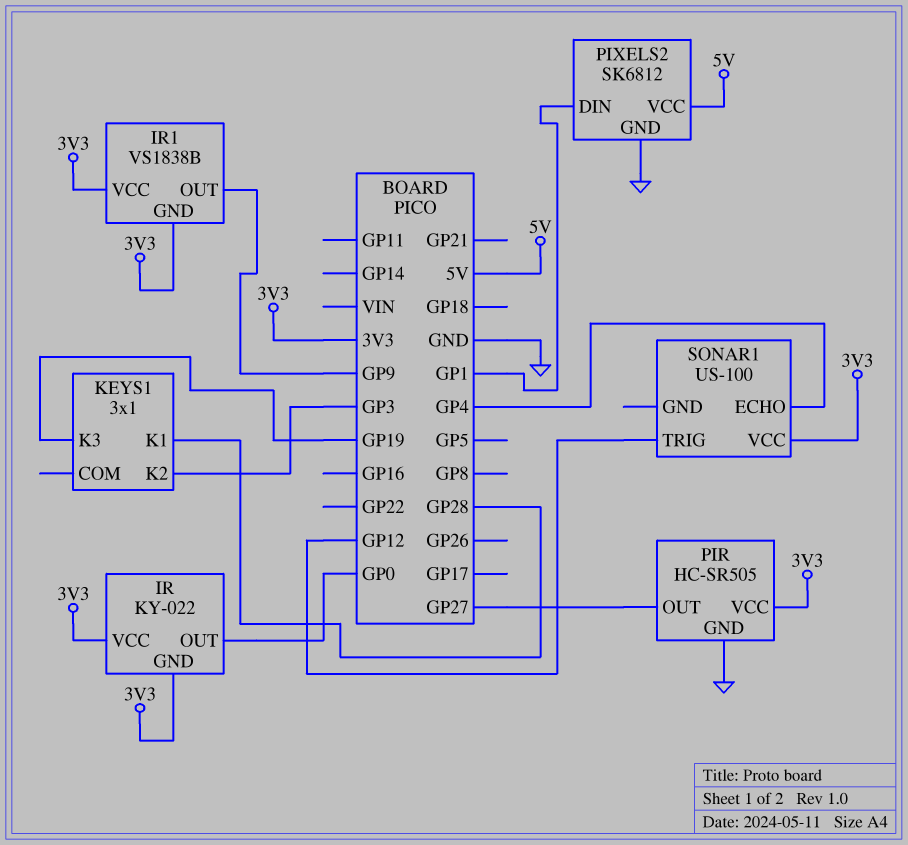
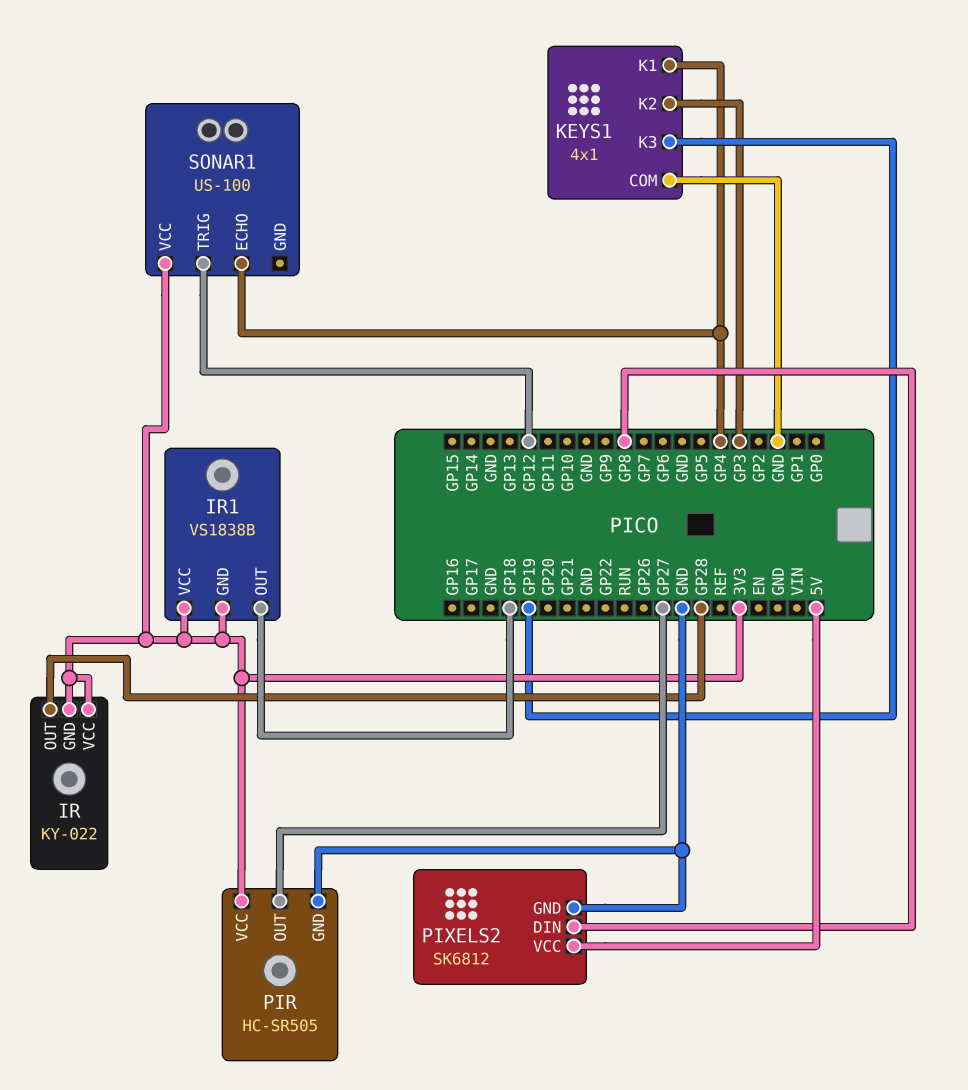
IR pin OUT: GP0 -> GP28
IR1 pin OUT: GP9 -> GP18
KEYS1: 3x1 -> 4x1
KEYS1 pin COM: none -> GND
KEYS1 pin K1: GP28 -> GP4
PIXELS2 pin DIN: GP1 -> GP8

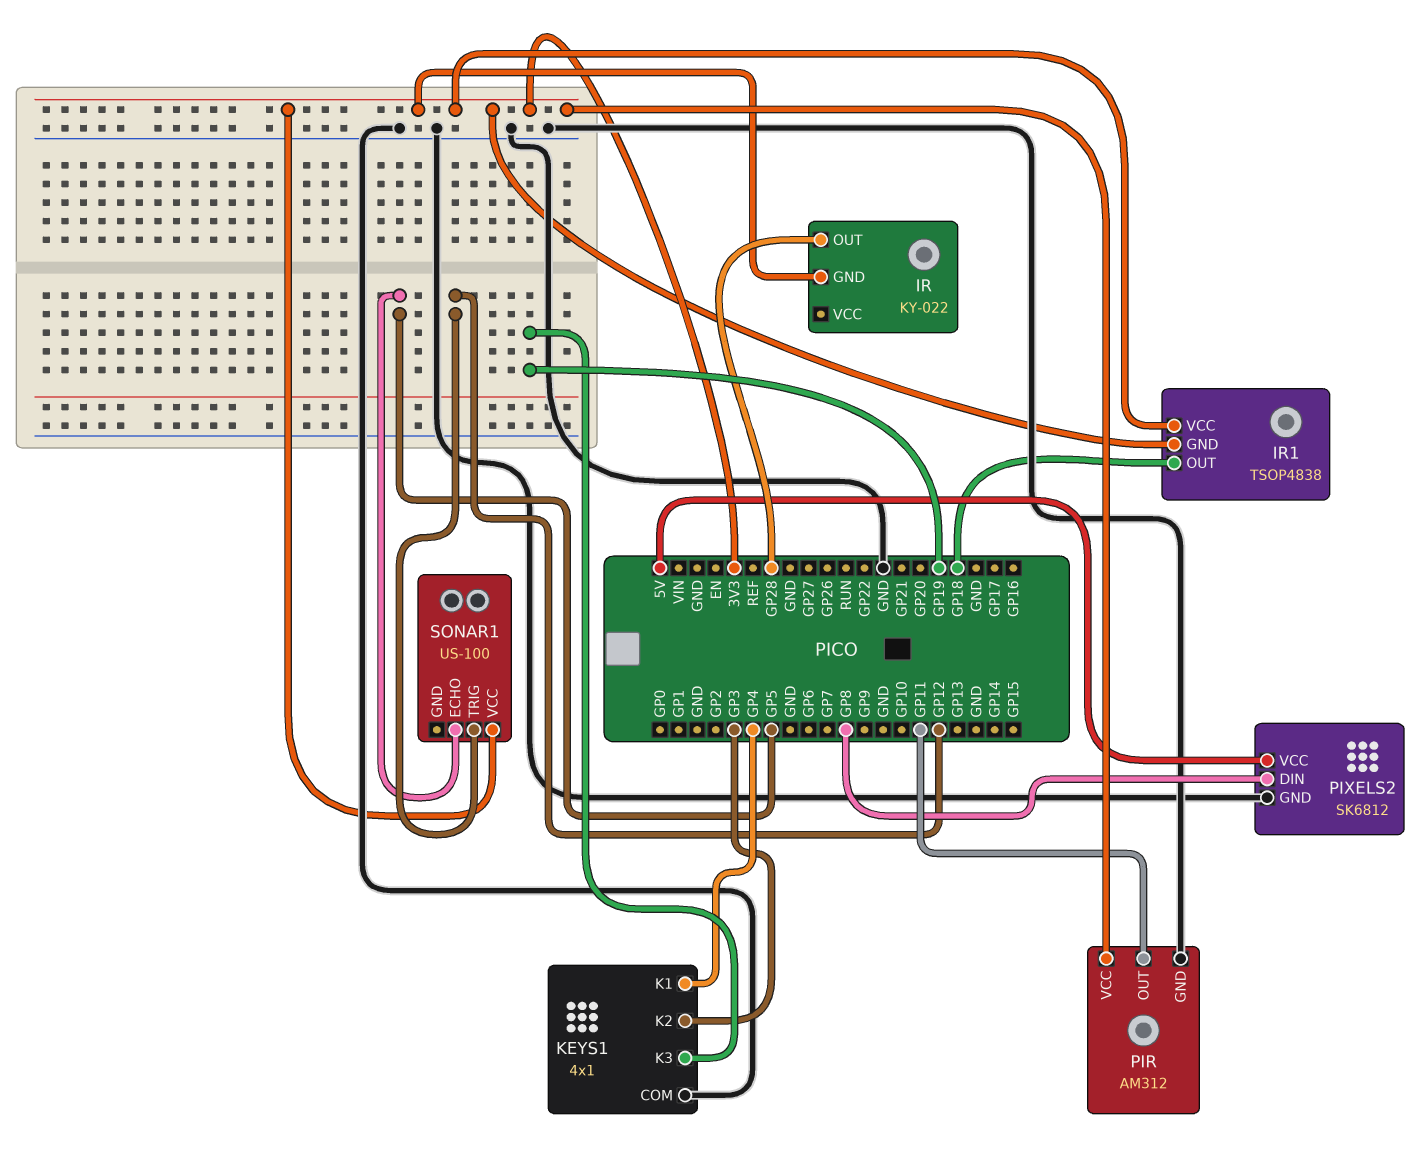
IR pin VCC: 3V3 -> none
IR1: VS1838B -> TSOP4838
PIR: HC-SR505 -> AM312
PIR pin OUT: GP27 -> GP11
SONAR1 pin ECHO: GP4 -> GP5

